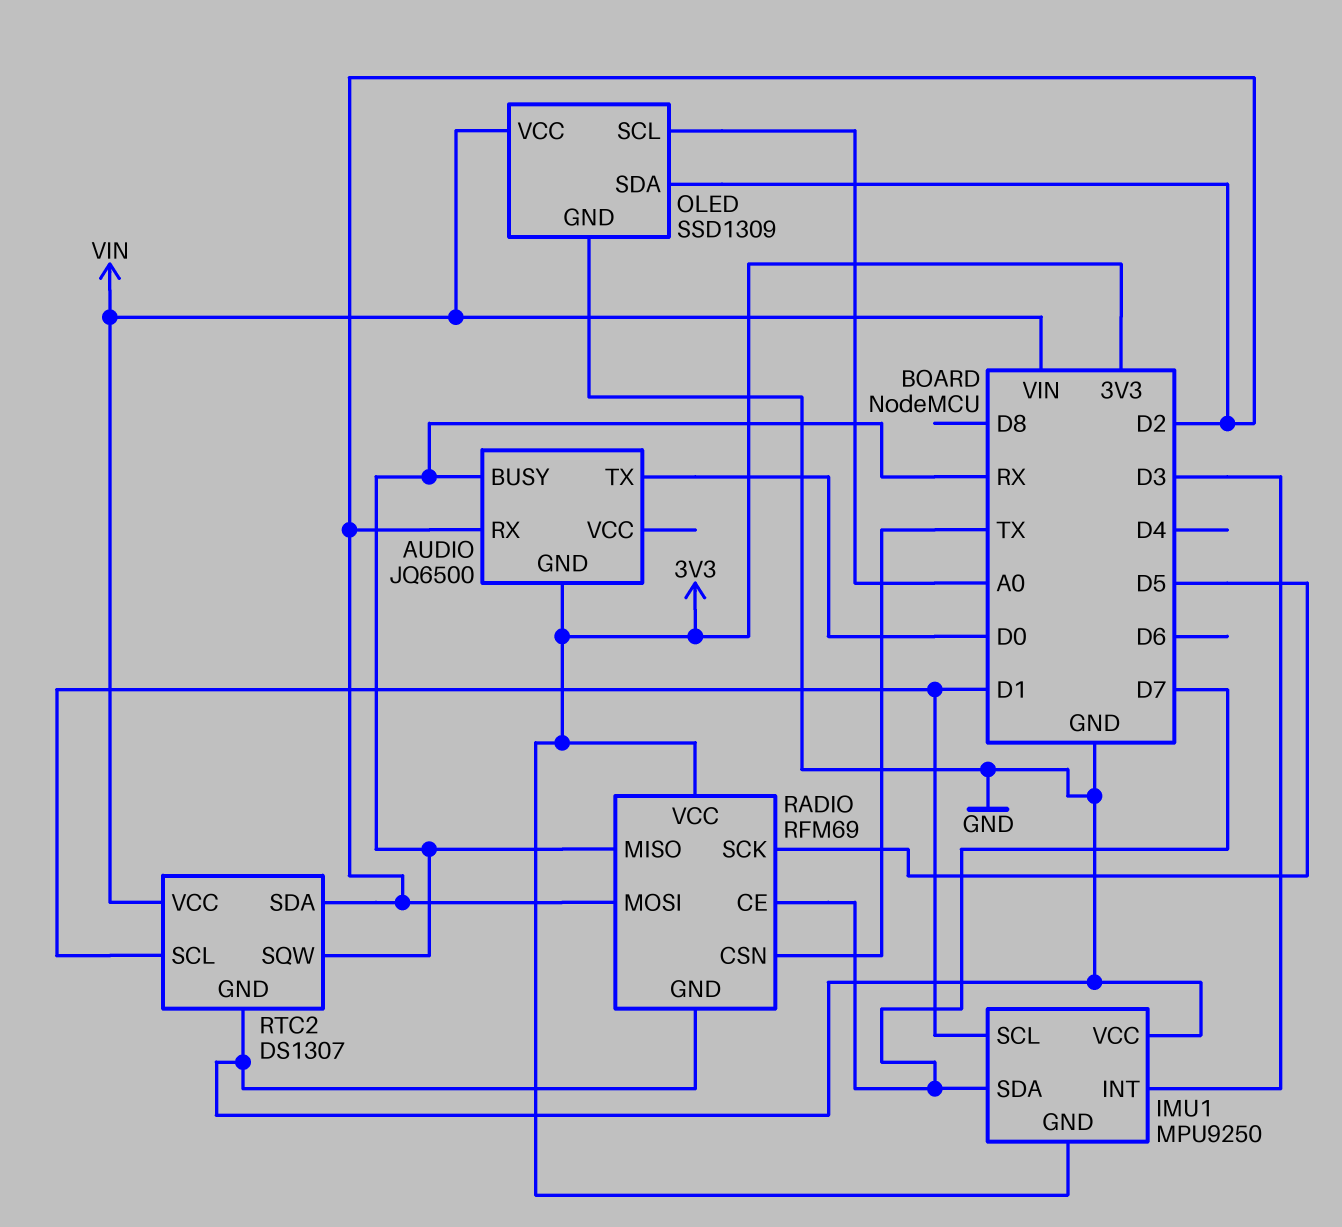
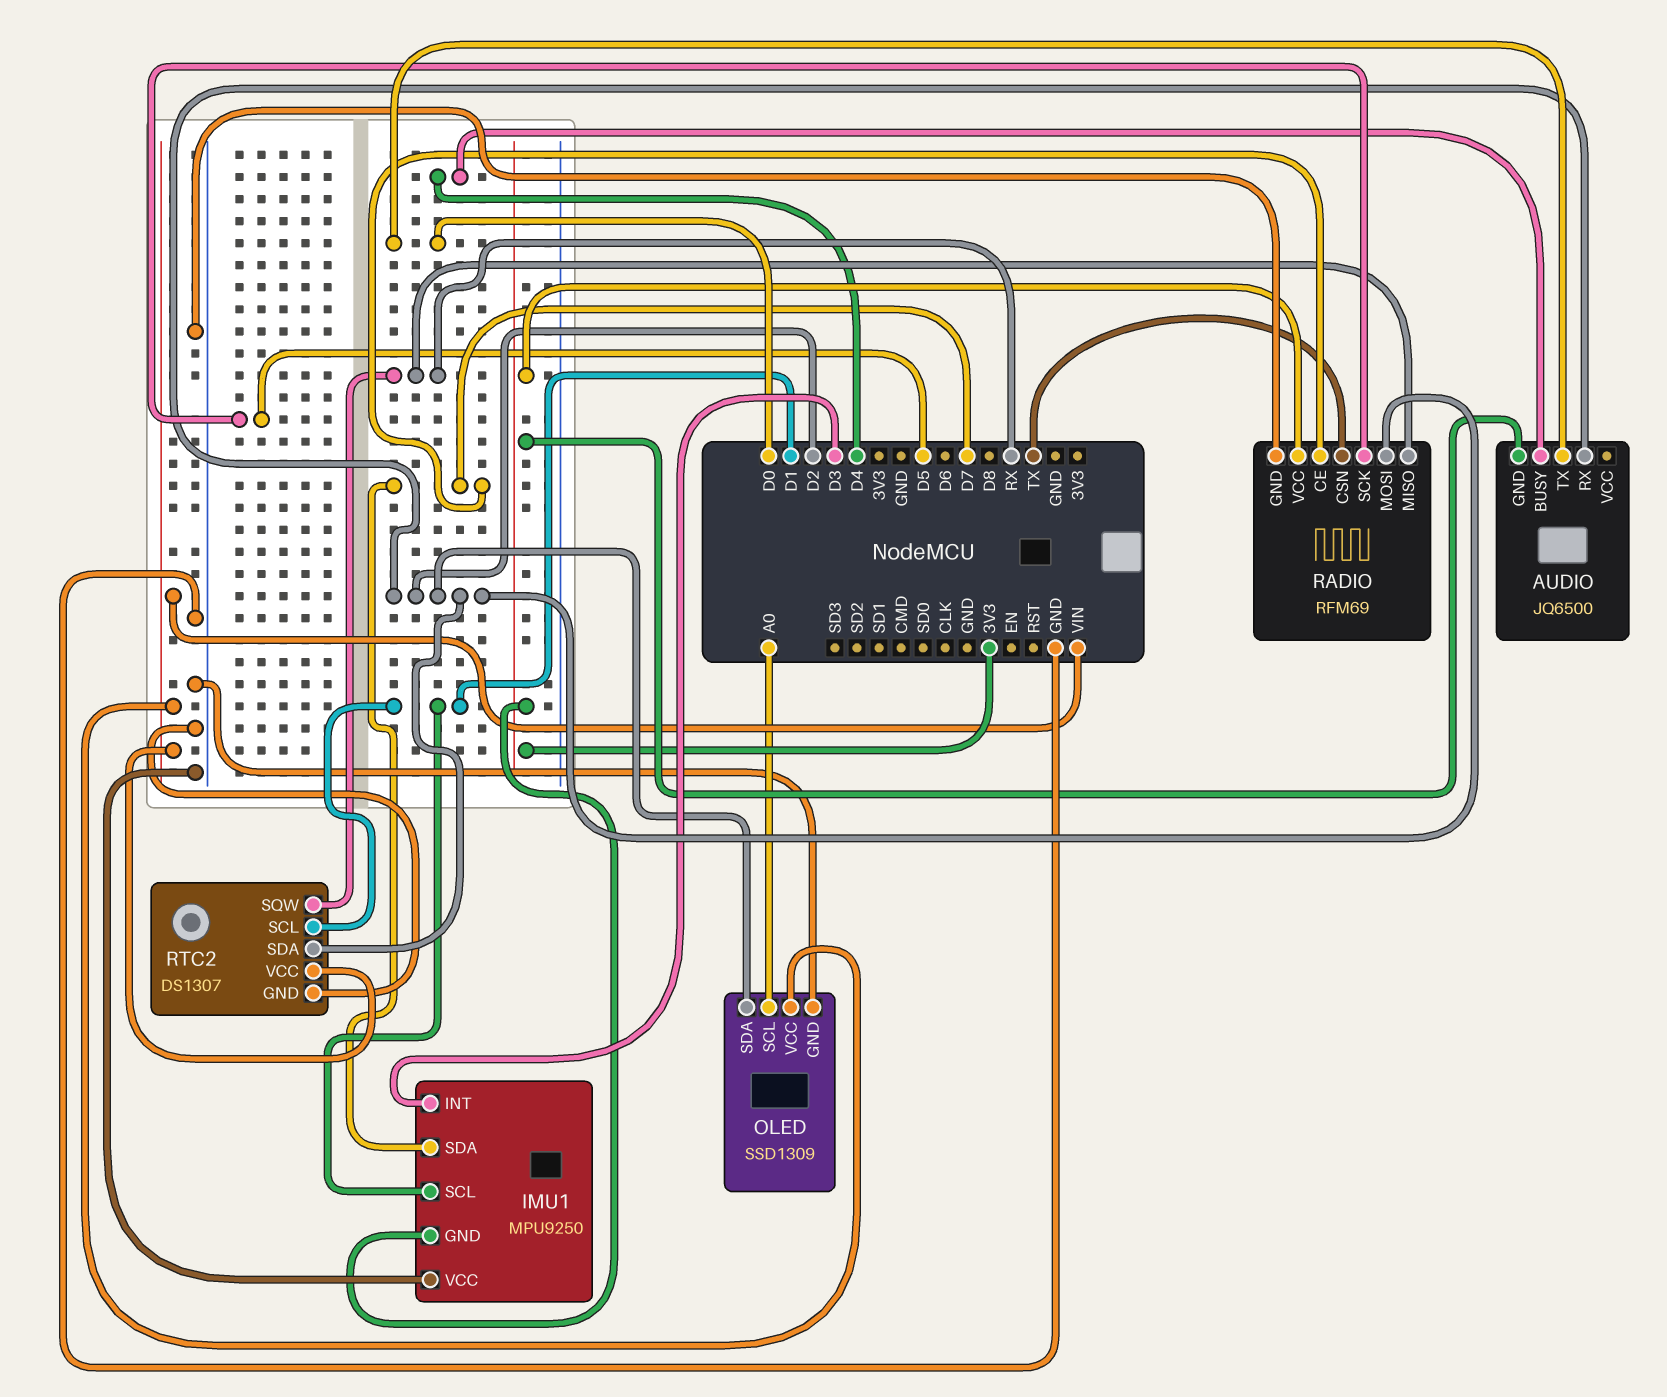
AUDIO pin BUSY: RX -> D4

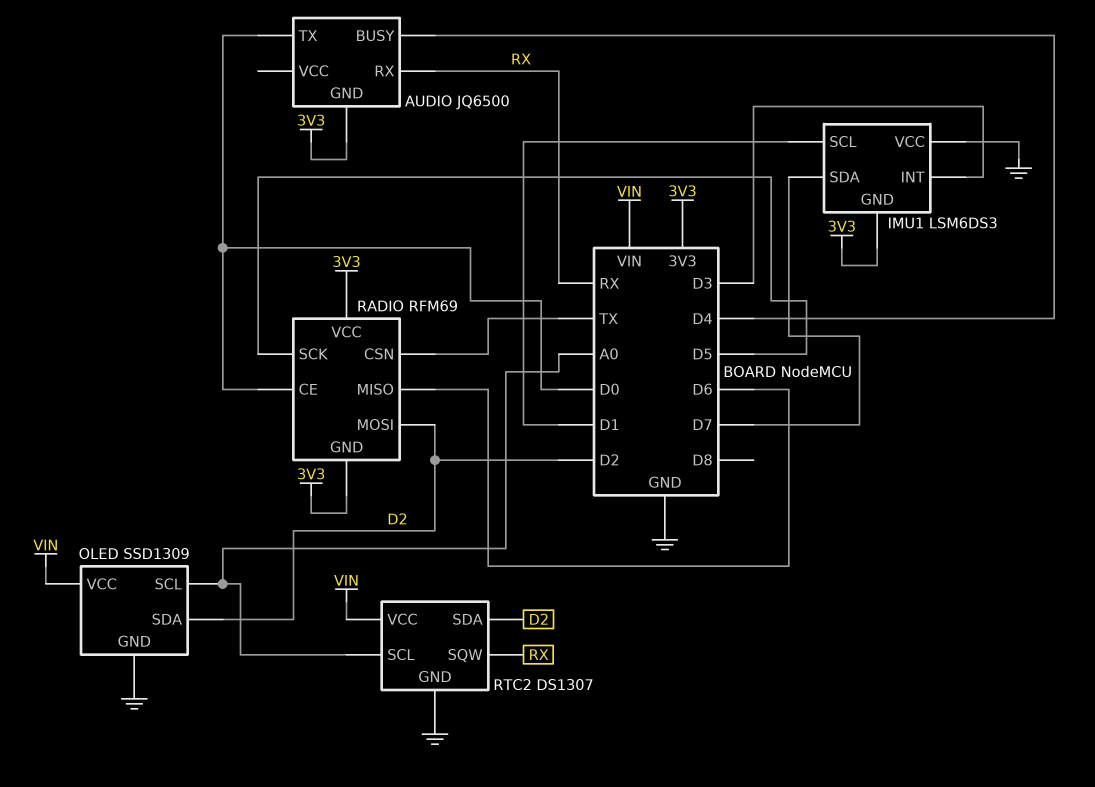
AUDIO pin RX: D2 -> RX
IMU1: MPU9250 -> LSM6DS3
RADIO pin CE: D7 -> D0
RADIO pin GND: GND -> 3V3
RADIO pin MISO: RX -> D6
RTC2 pin SCL: D1 -> A0

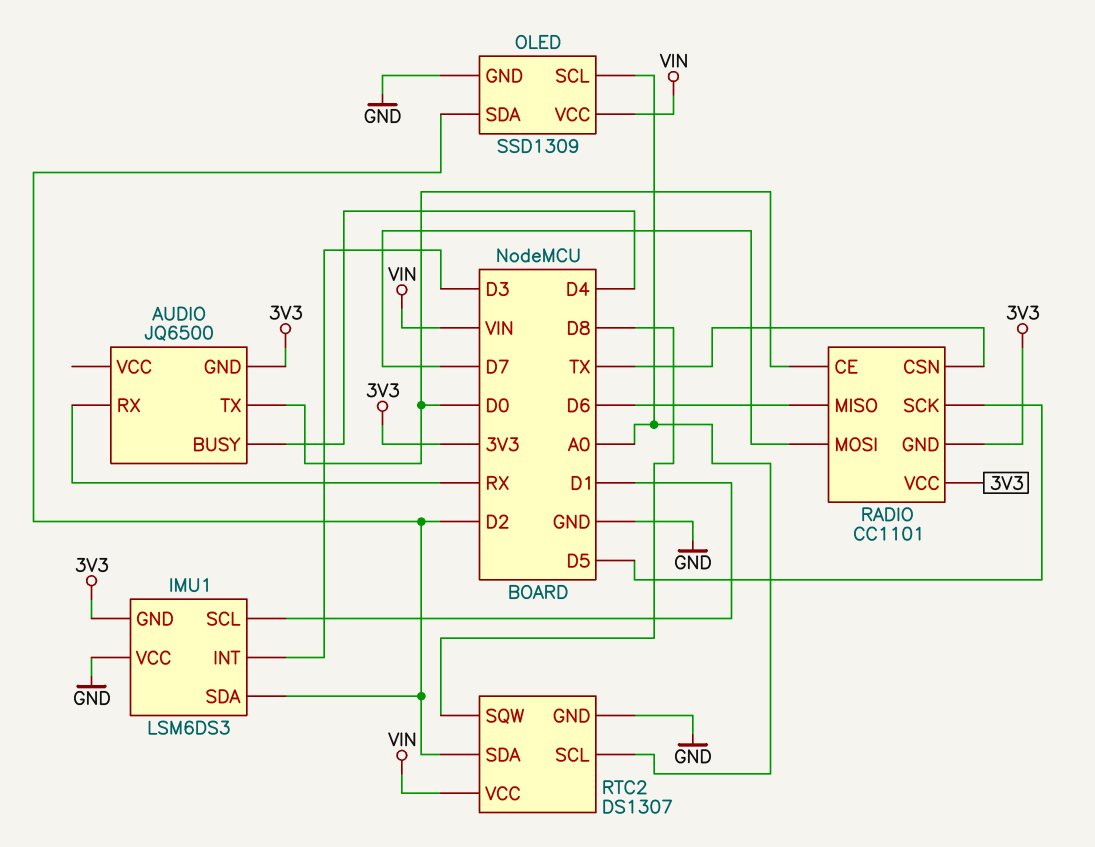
IMU1 pin SDA: D7 -> D2
RADIO: RFM69 -> CC1101
RADIO pin MOSI: D2 -> D7
RTC2 pin SQW: RX -> D8

